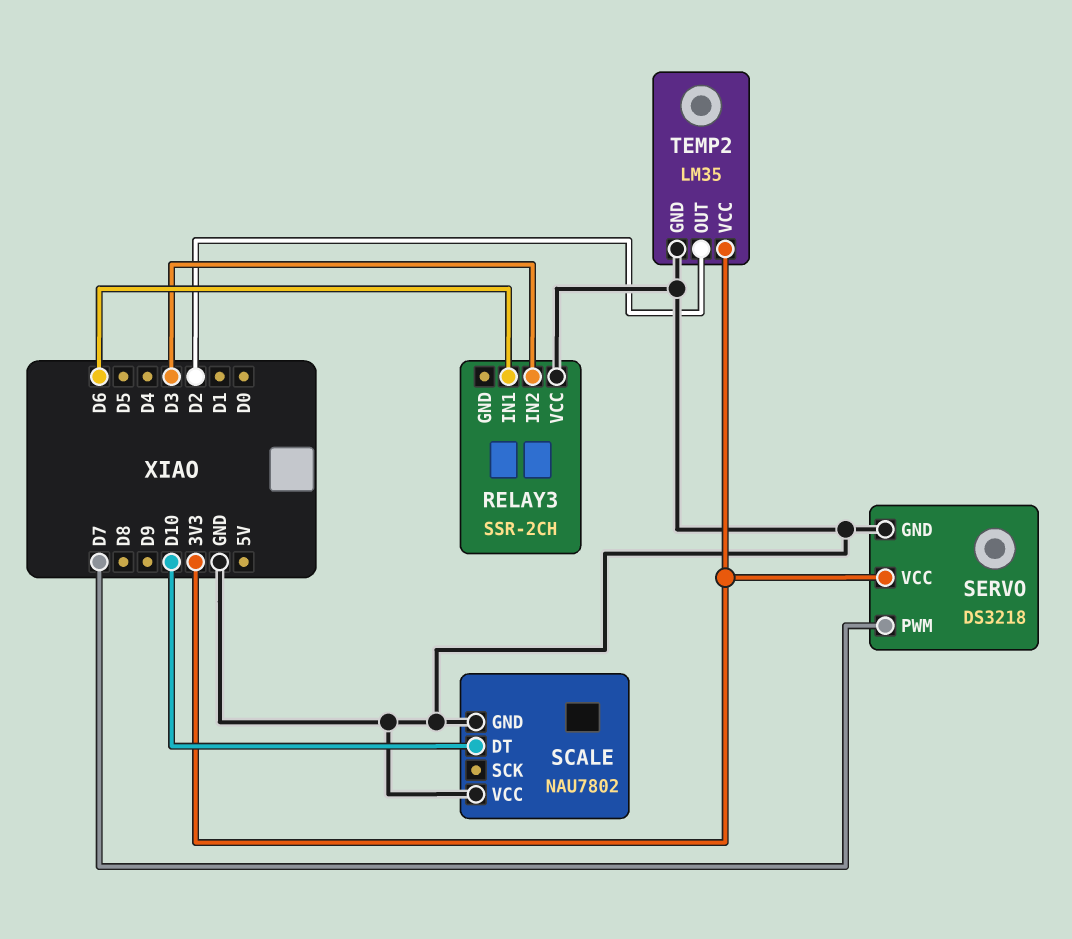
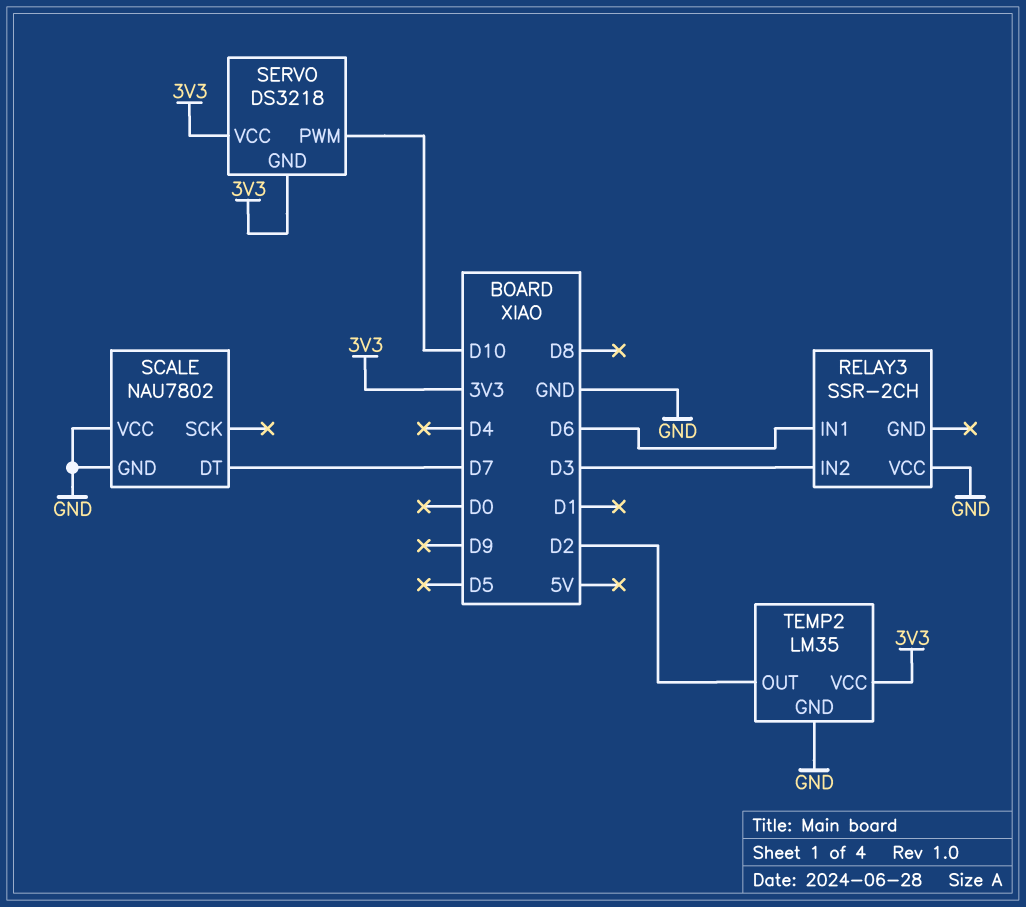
SCALE pin DT: D10 -> D7
SERVO pin GND: GND -> 3V3
SERVO pin PWM: D7 -> D10

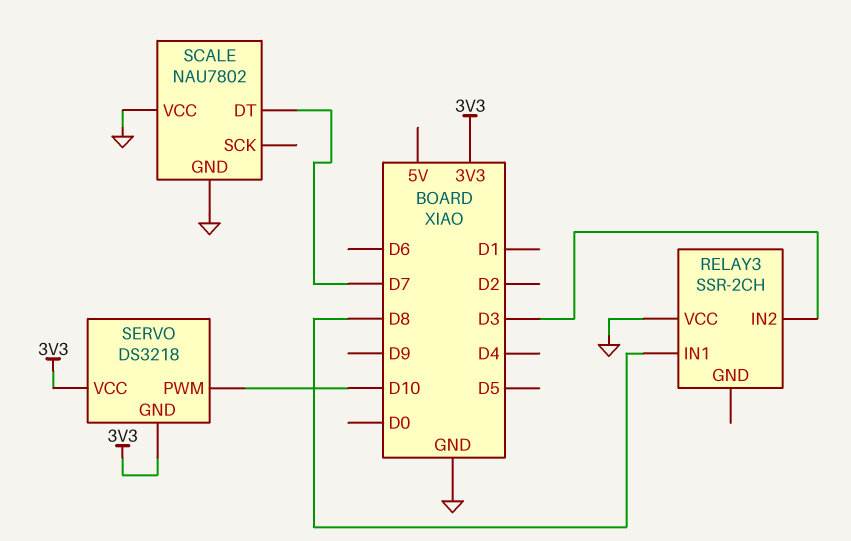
RELAY3 pin IN1: D6 -> D8
TEMP2: LM35 -> none
TEMP2 pin GND: GND -> none
TEMP2 pin OUT: D2 -> none
TEMP2 pin VCC: 3V3 -> none

